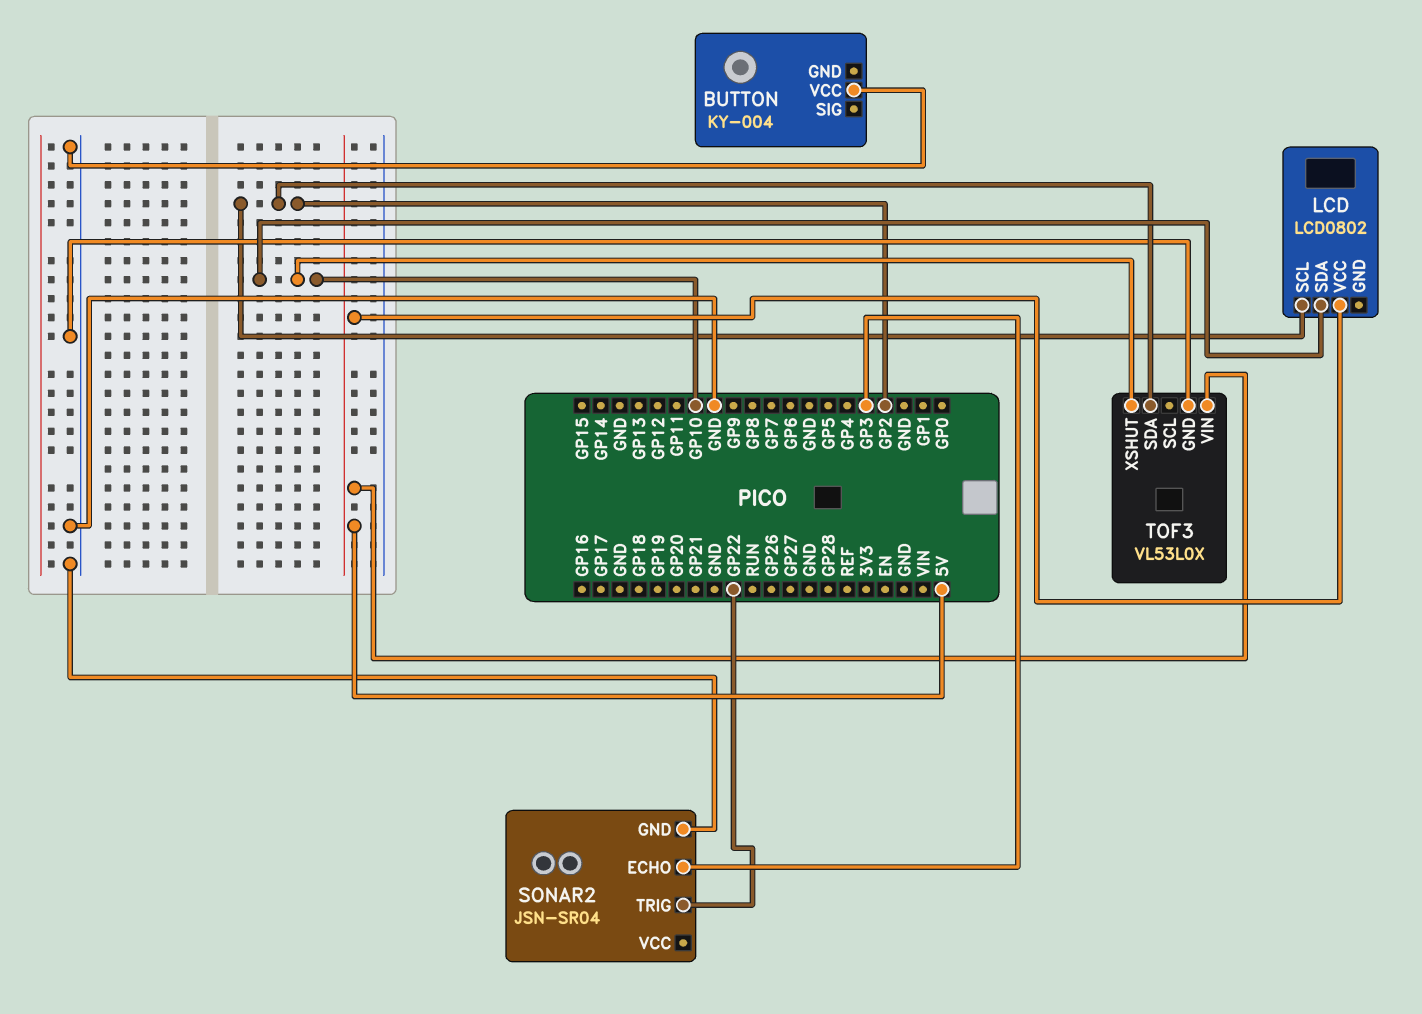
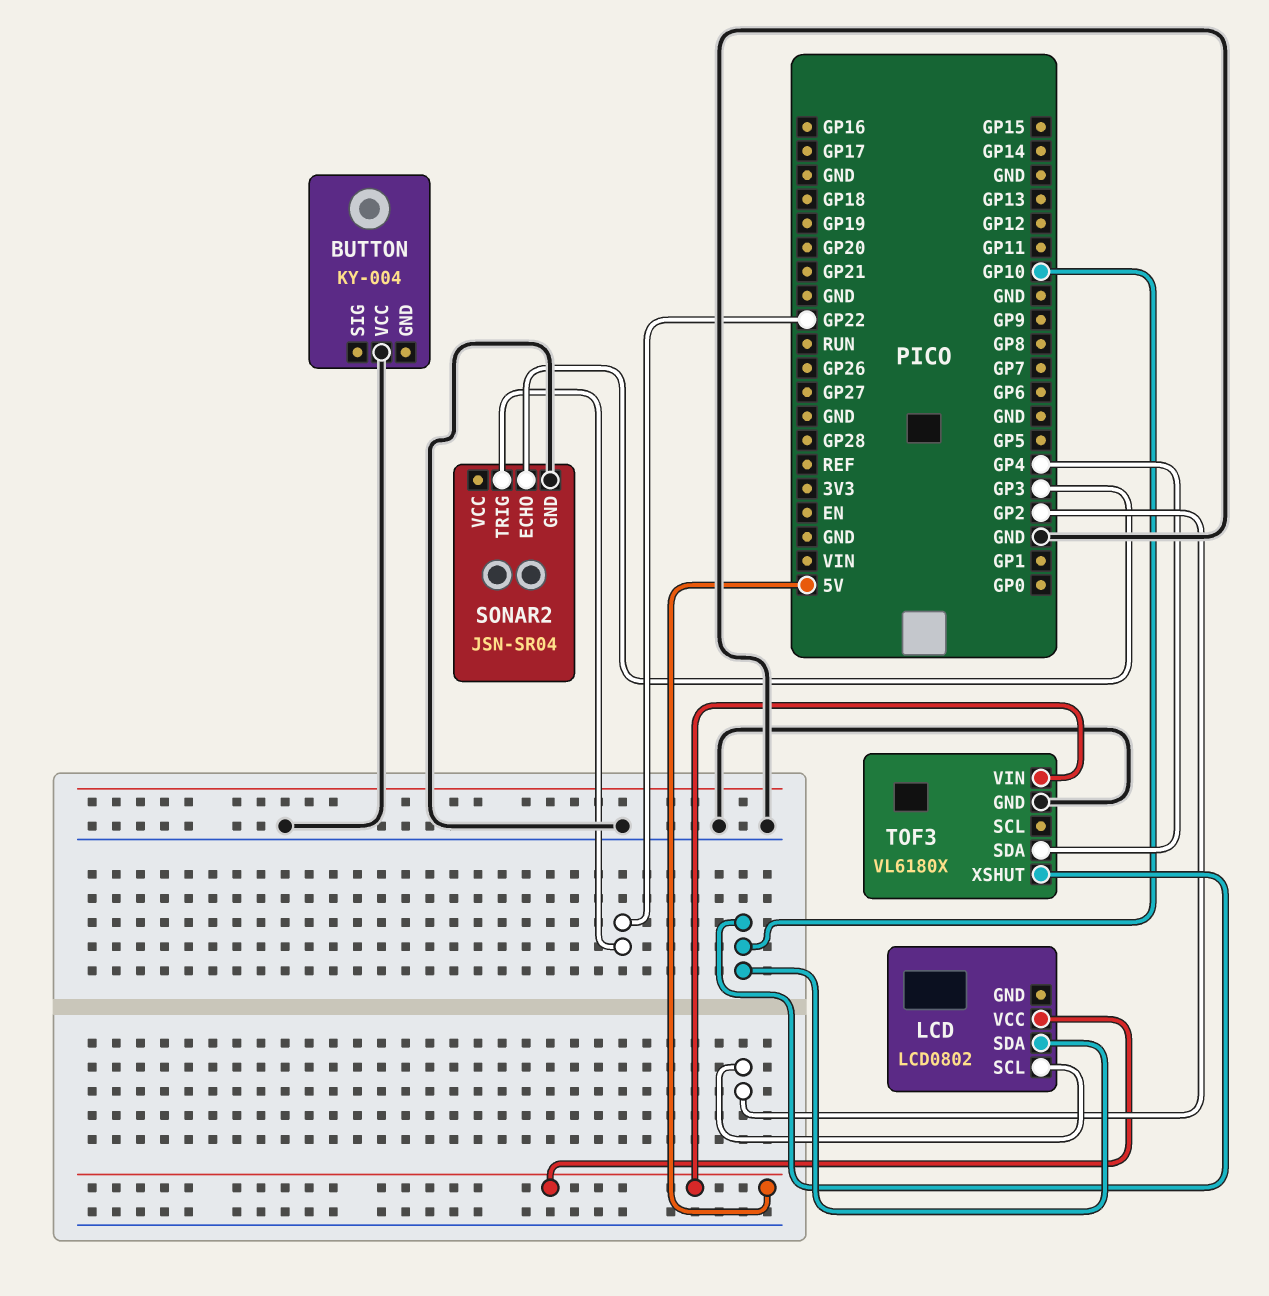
TOF3: VL53L0X -> VL6180X
TOF3 pin SDA: GP2 -> GP4

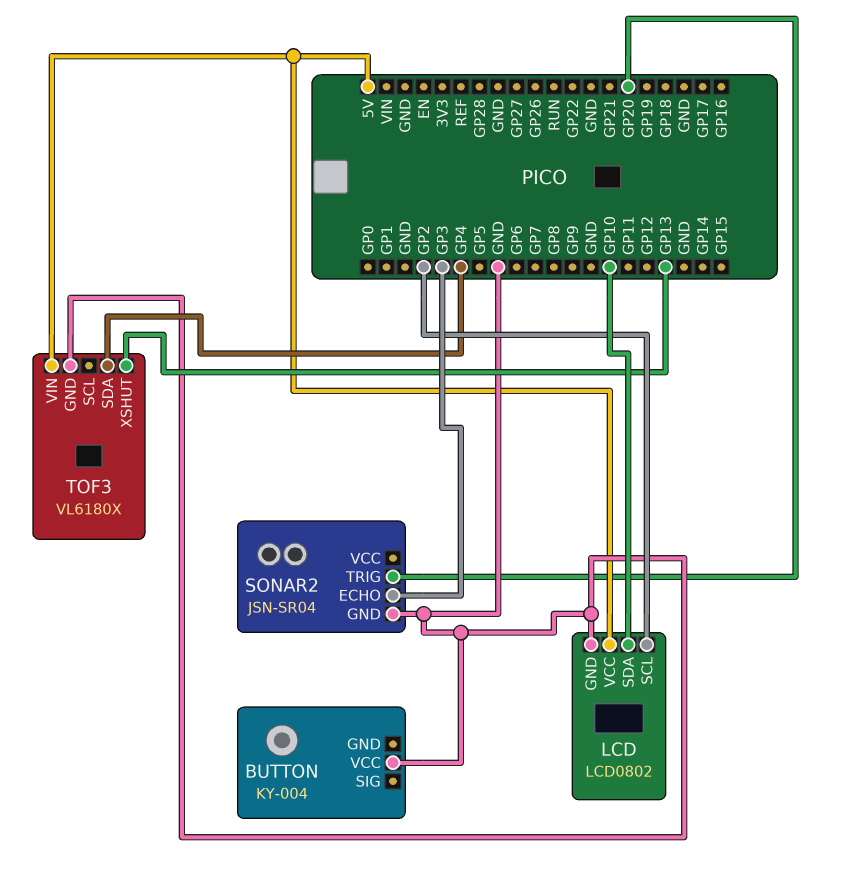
LCD pin GND: none -> GND
SONAR2 pin TRIG: GP22 -> GP20
TOF3 pin XSHUT: GP10 -> GP13

